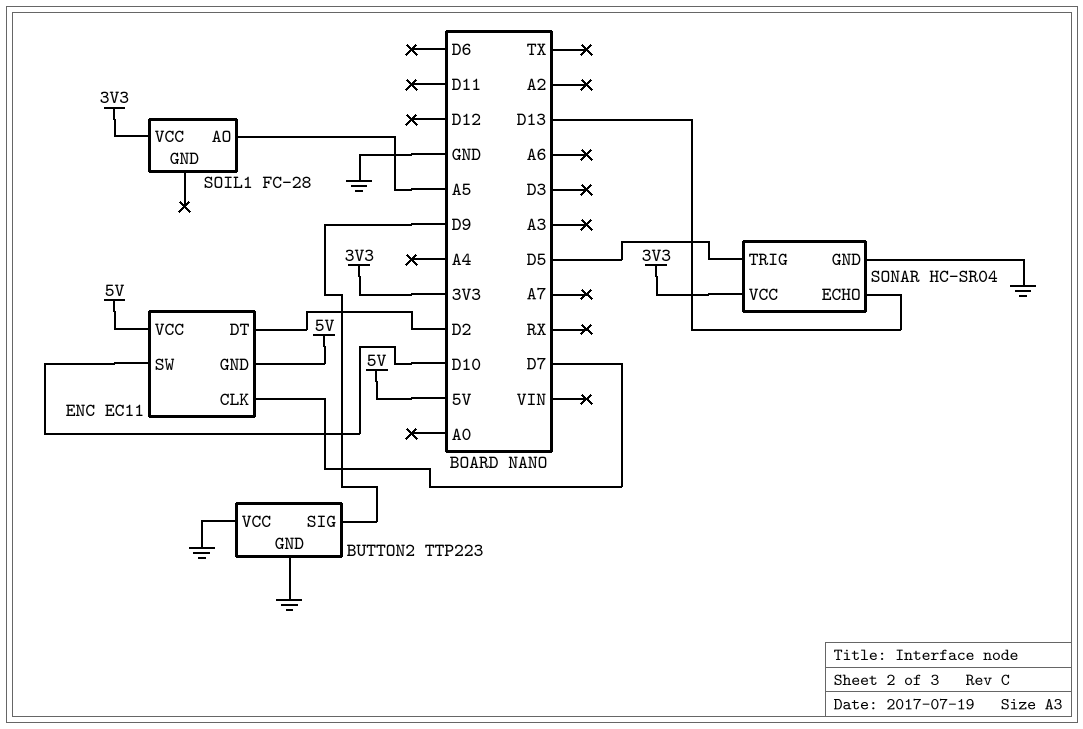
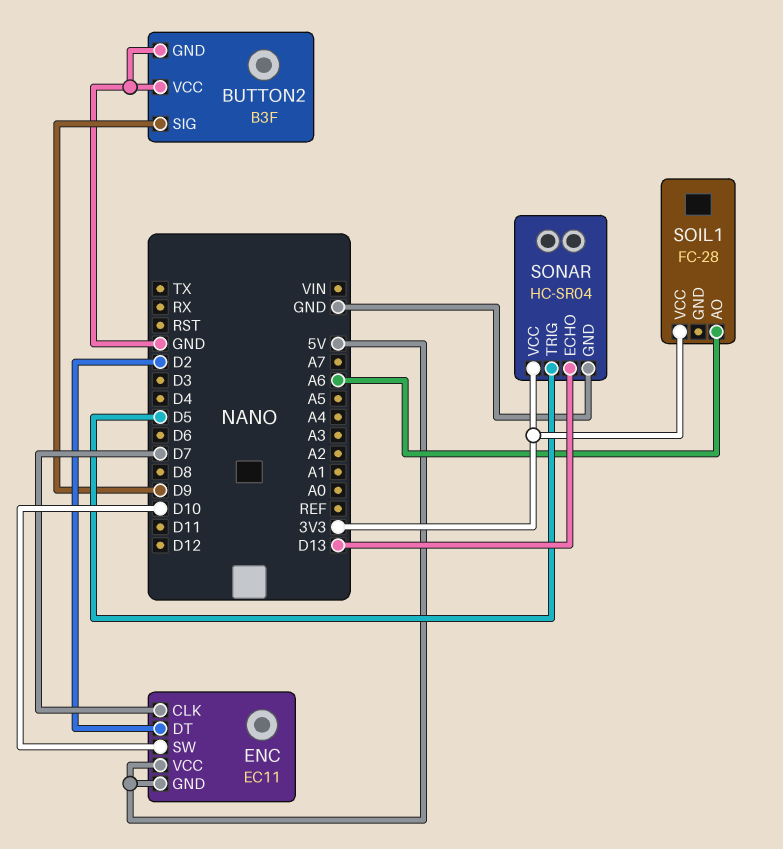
BUTTON2: TTP223 -> B3F
SOIL1 pin AO: A5 -> A6

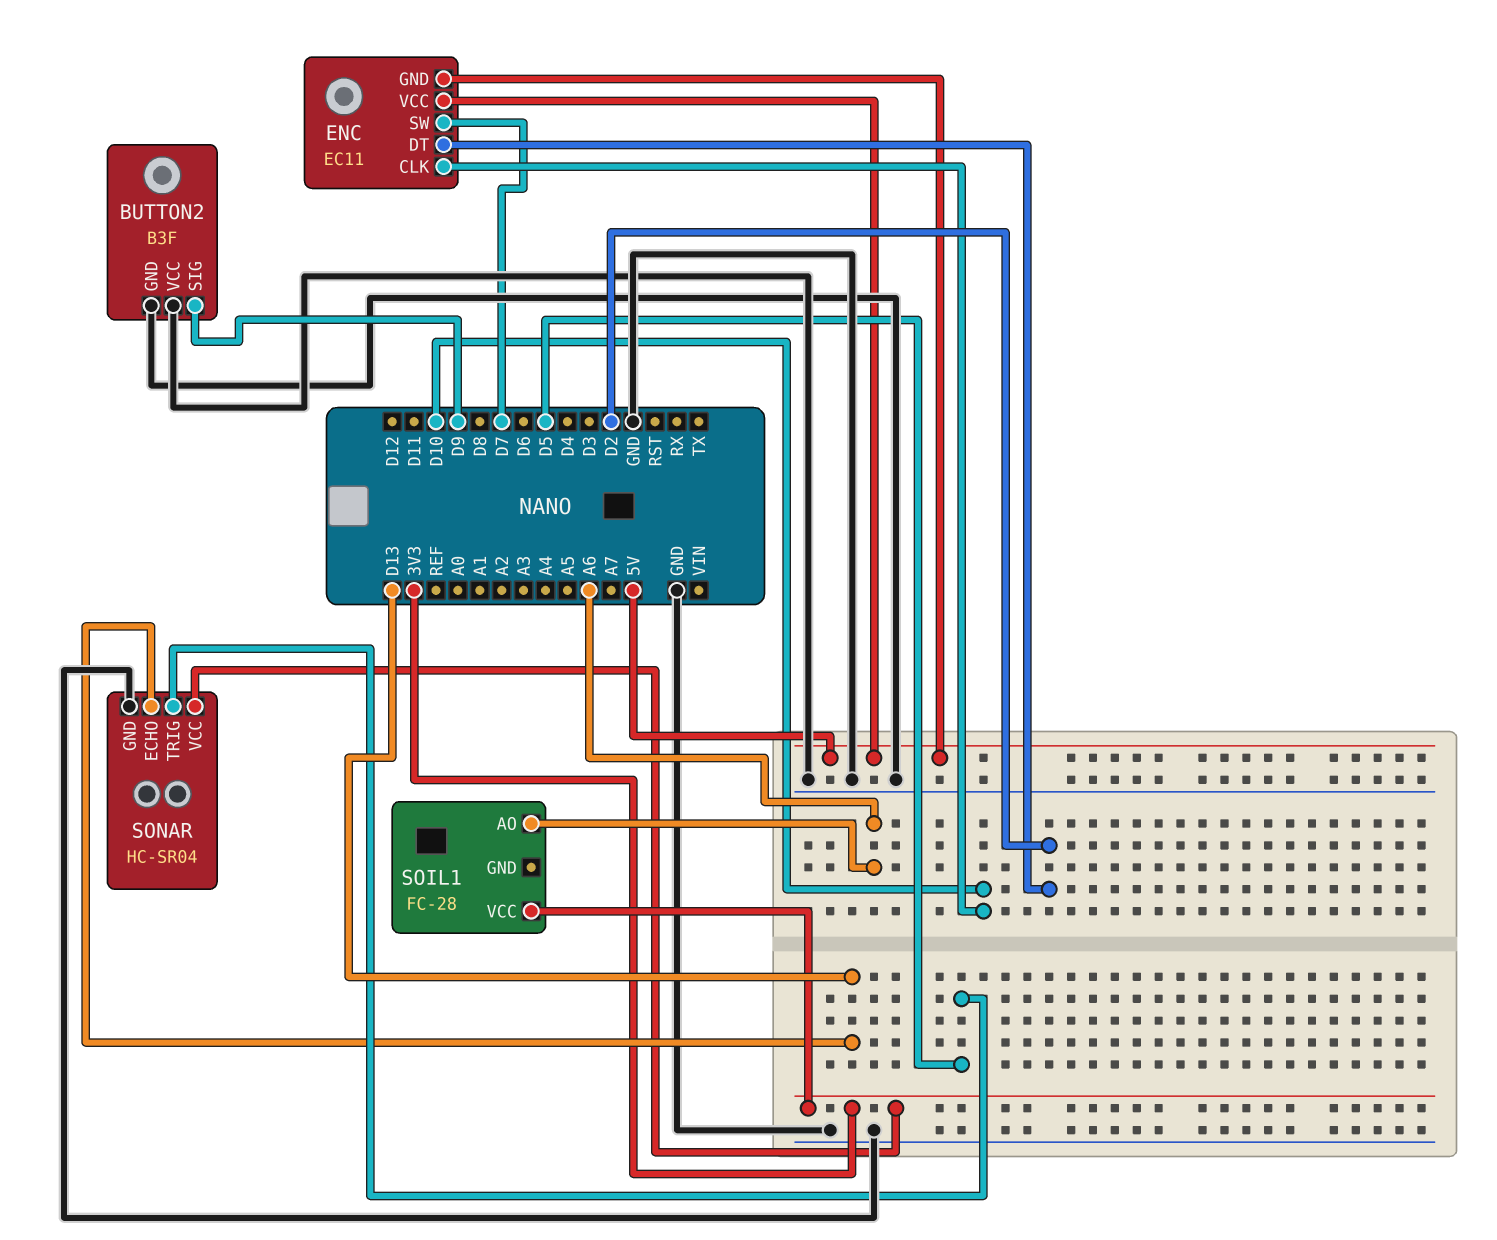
ENC pin CLK: D7 -> D10
ENC pin SW: D10 -> D7

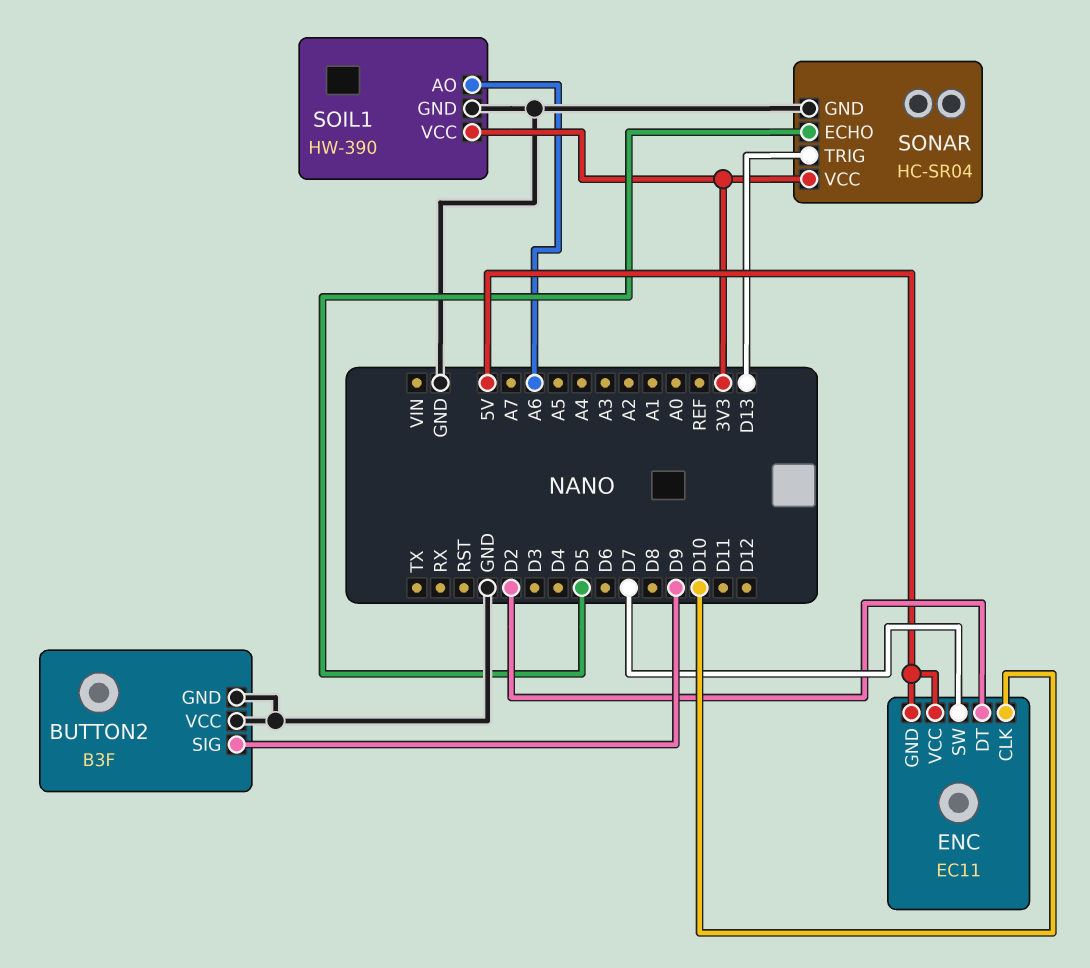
SOIL1: FC-28 -> HW-390
SOIL1 pin GND: none -> GND
SONAR pin ECHO: D13 -> D5
SONAR pin TRIG: D5 -> D13

